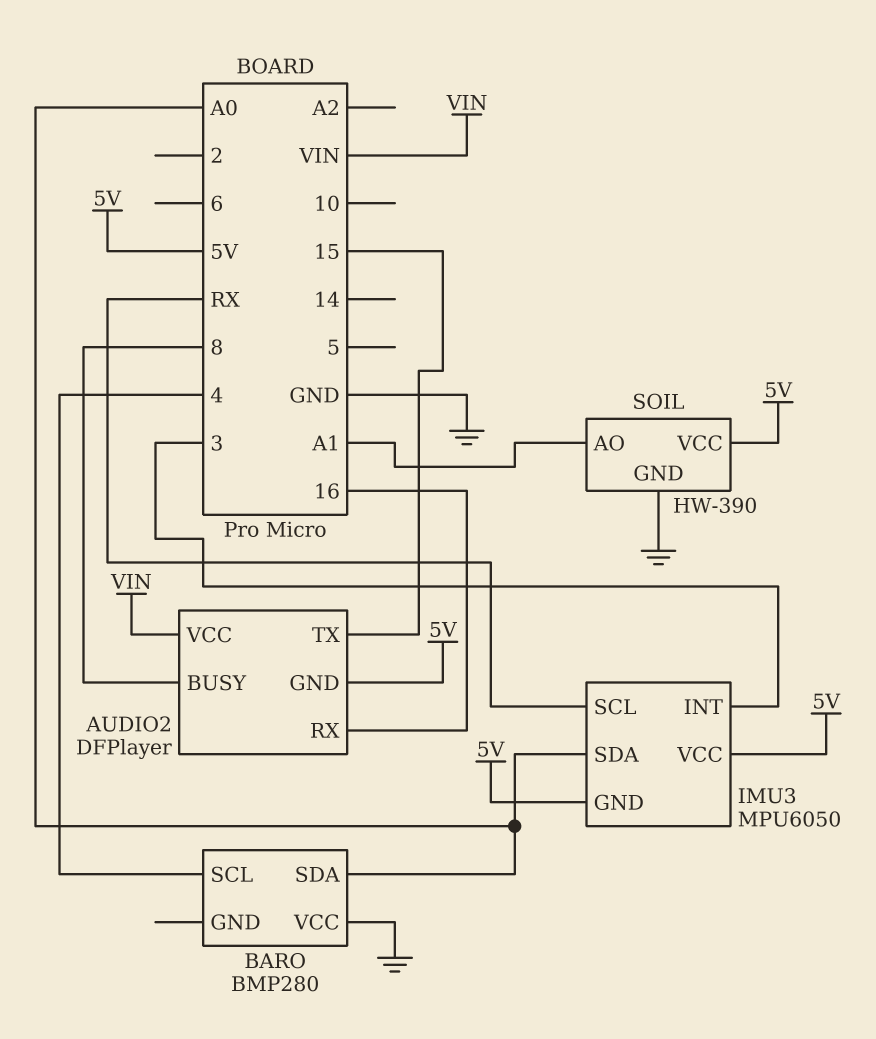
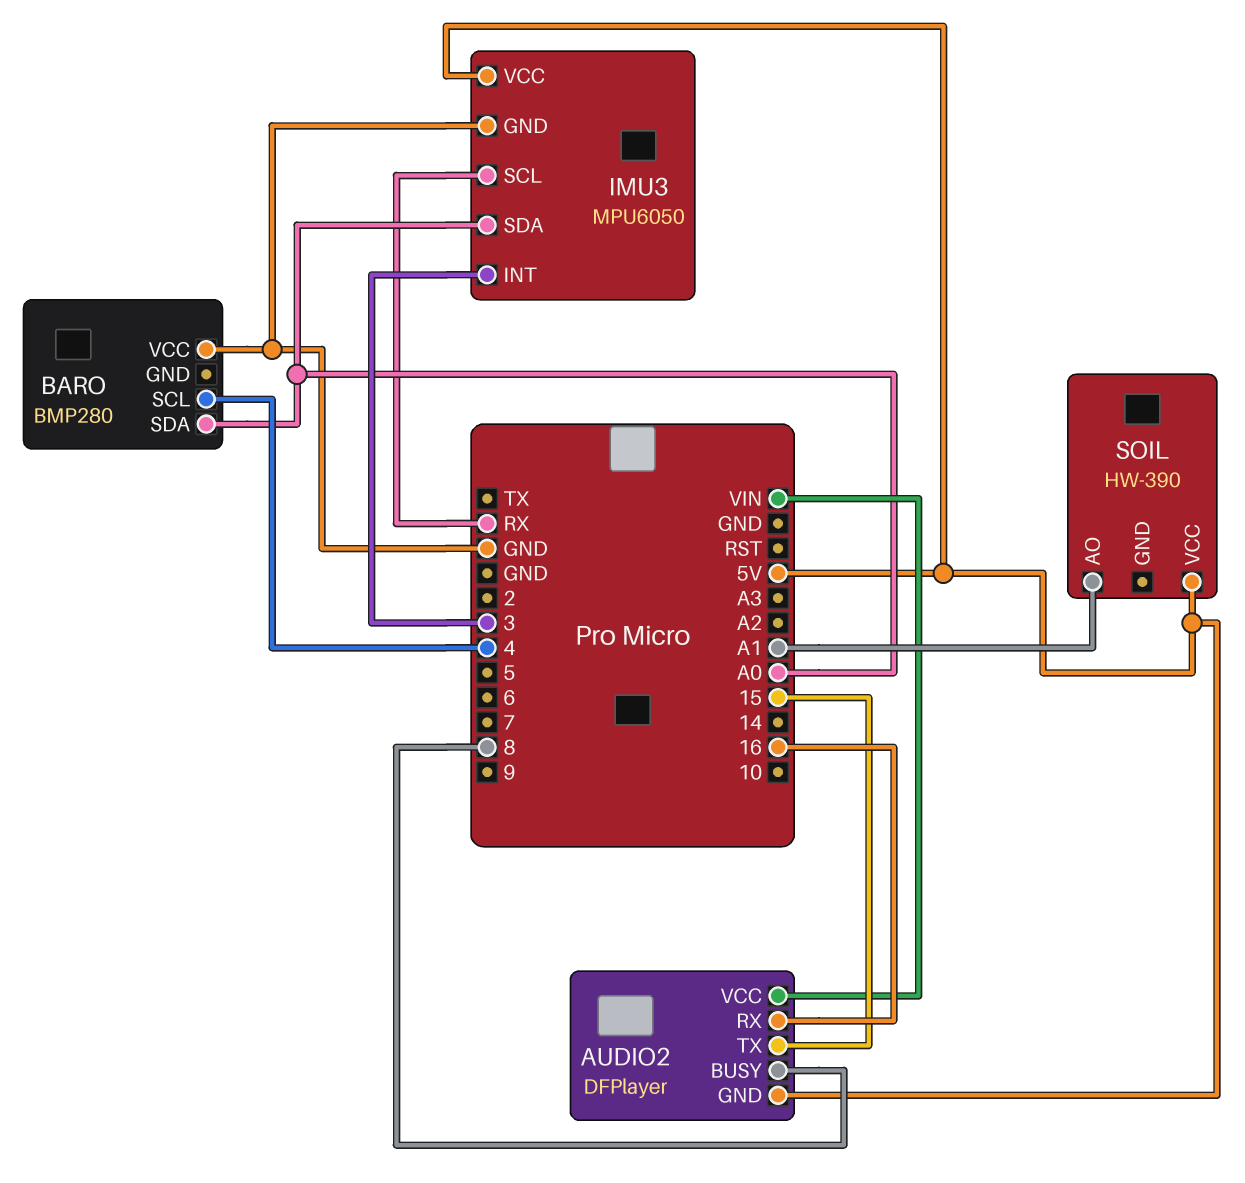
IMU3 pin GND: 5V -> GND
SOIL pin GND: GND -> none

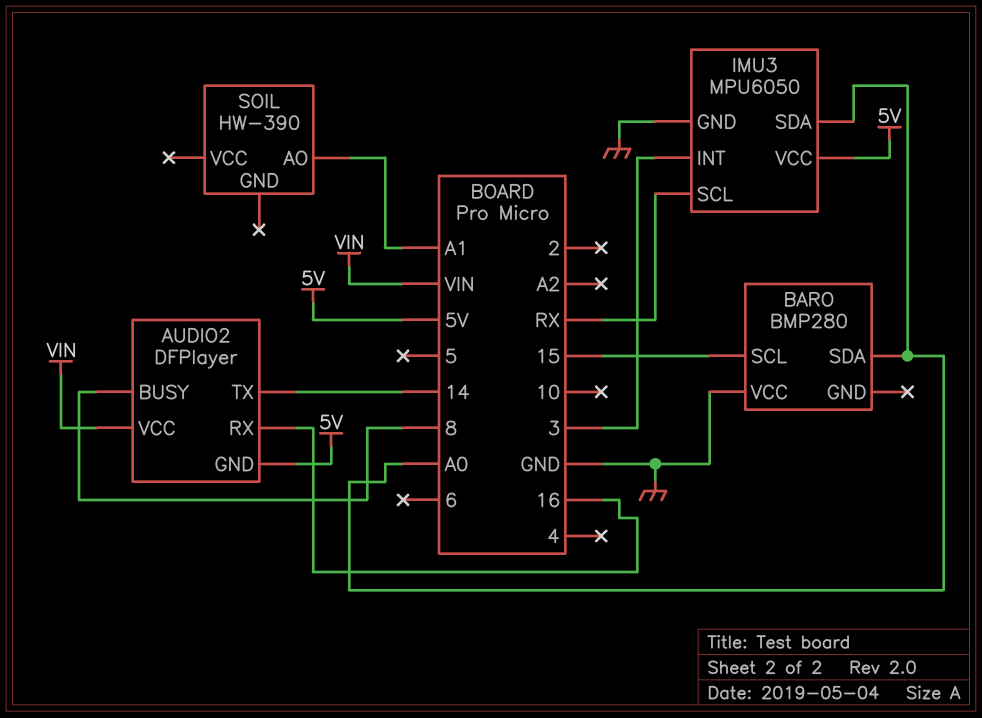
AUDIO2 pin TX: 15 -> 14
BARO pin SCL: 4 -> 15
SOIL pin VCC: 5V -> none

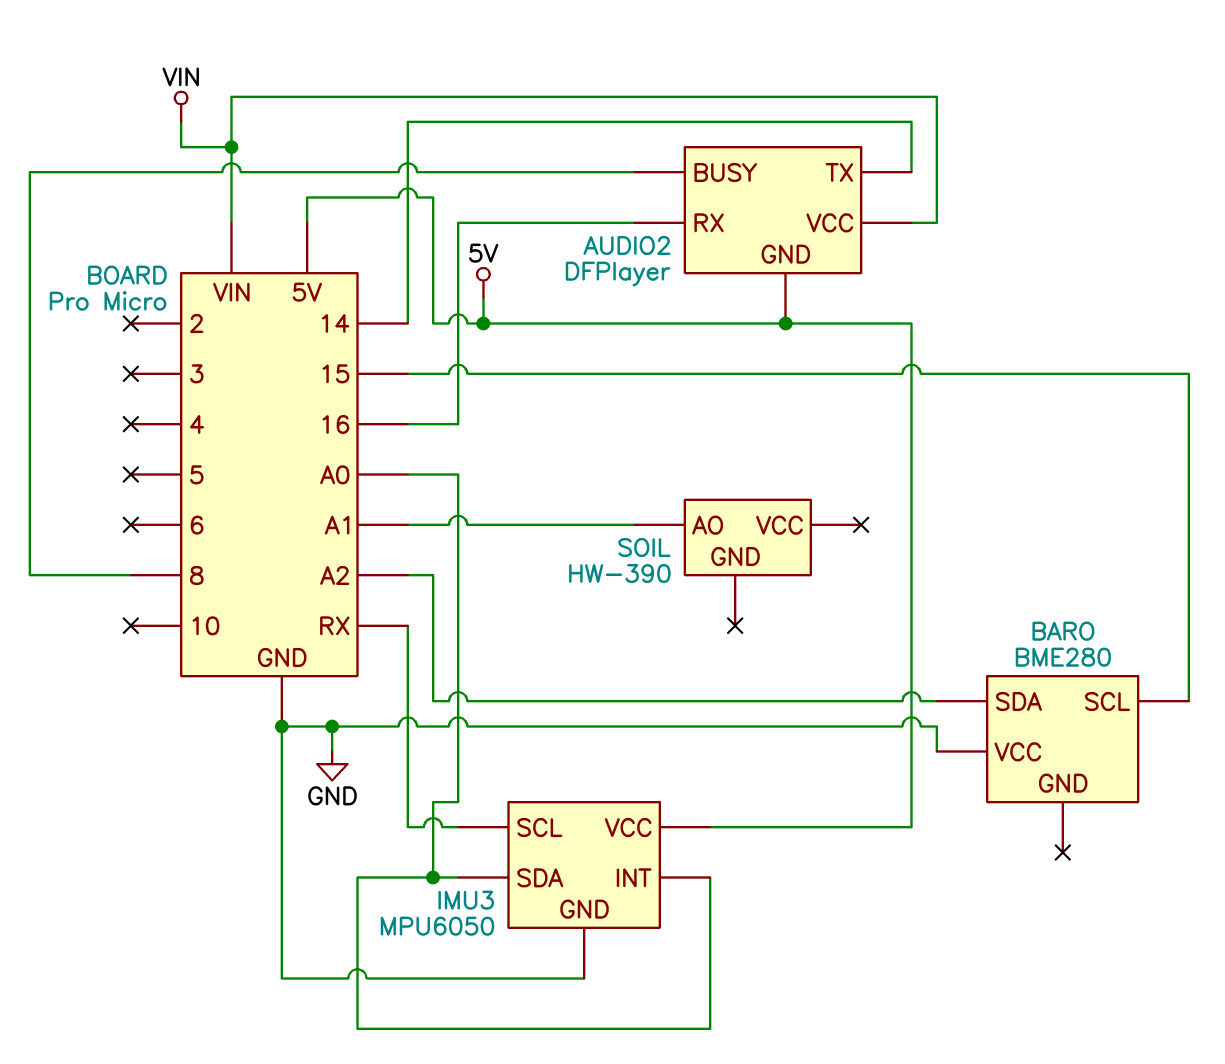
BARO: BMP280 -> BME280
BARO pin SDA: A0 -> A2
IMU3 pin INT: 3 -> A0

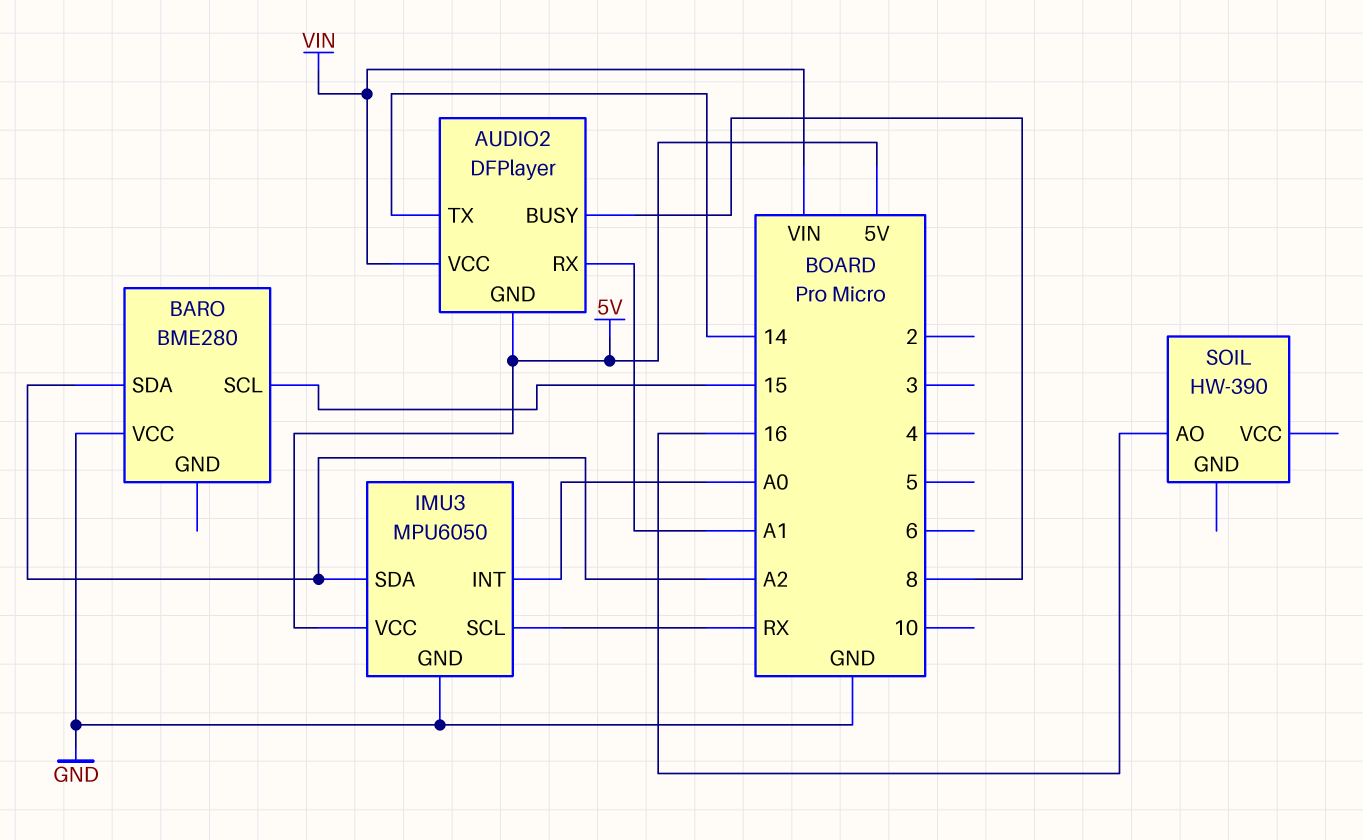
AUDIO2 pin RX: 16 -> A1
IMU3 pin SDA: A0 -> A2
SOIL pin AO: A1 -> 16

